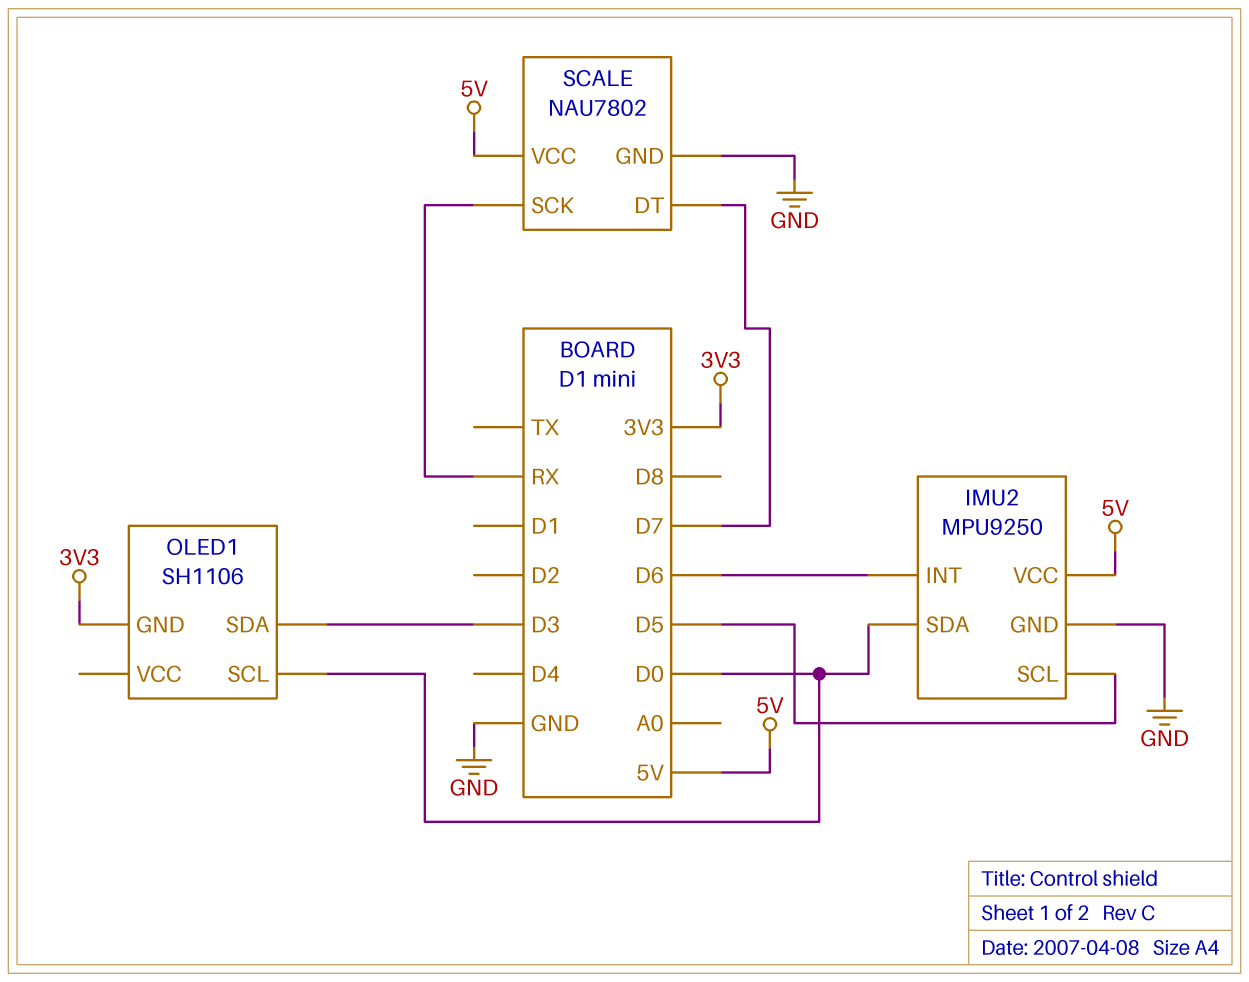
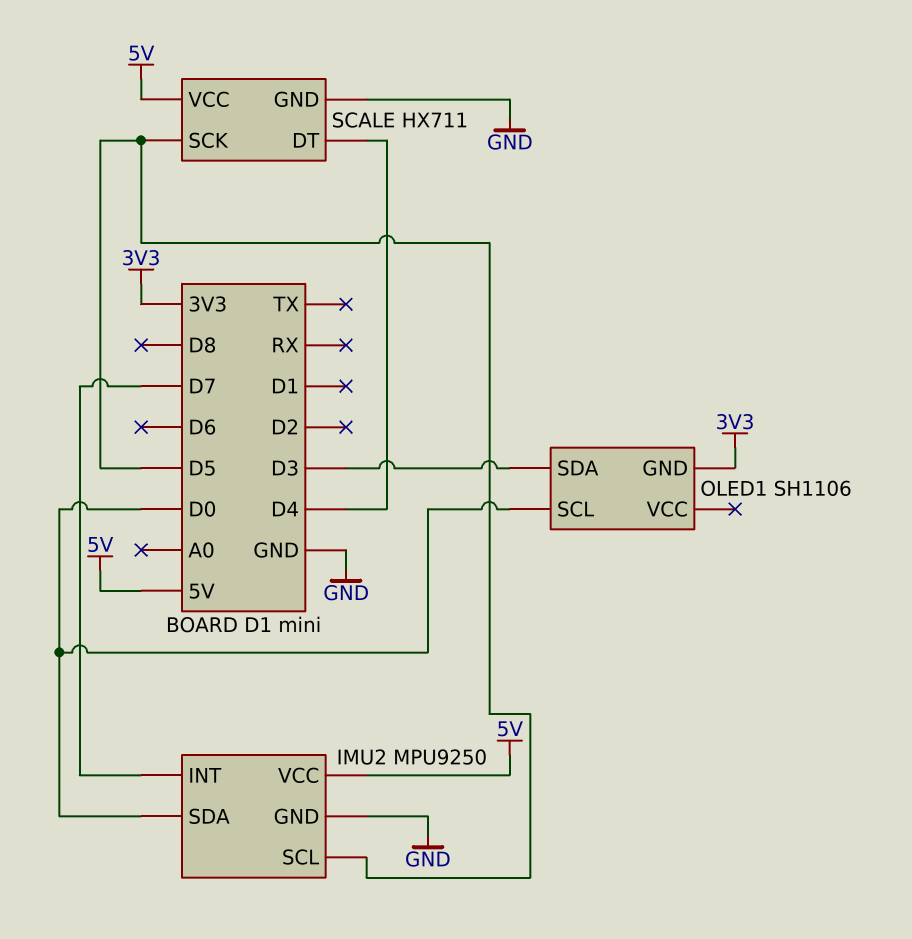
IMU2 pin INT: D6 -> D7
SCALE: NAU7802 -> HX711
SCALE pin DT: D7 -> D4
SCALE pin SCK: RX -> D5

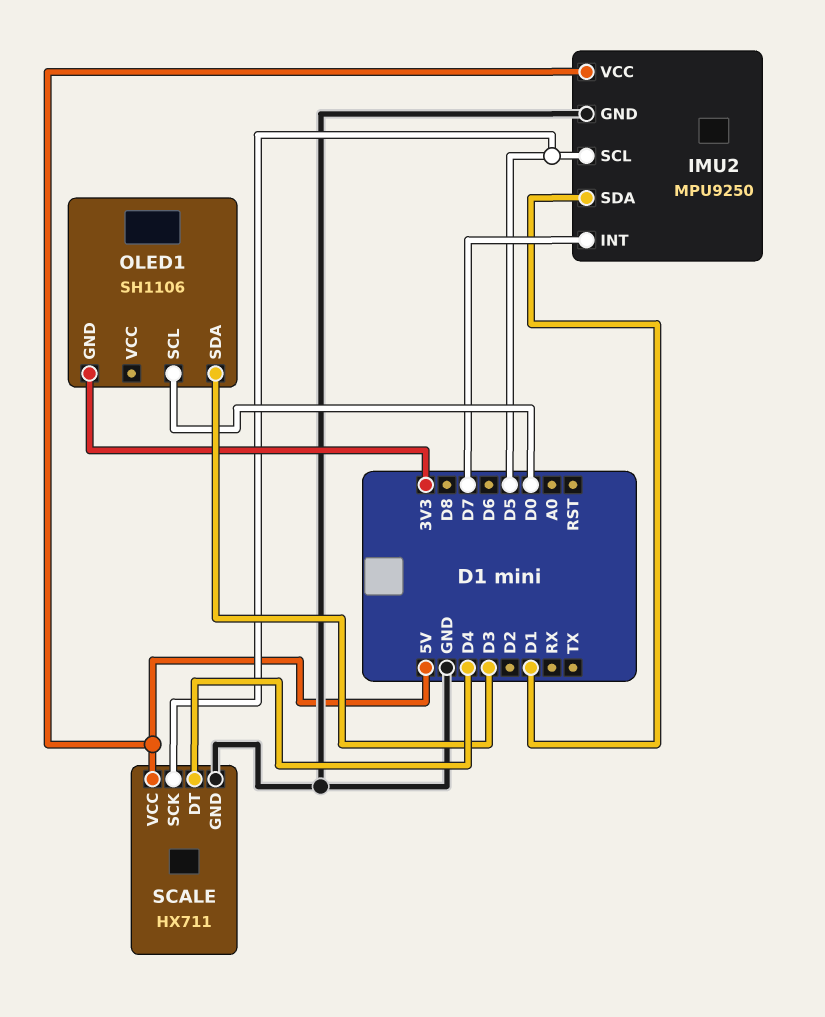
IMU2 pin SDA: D0 -> D1

